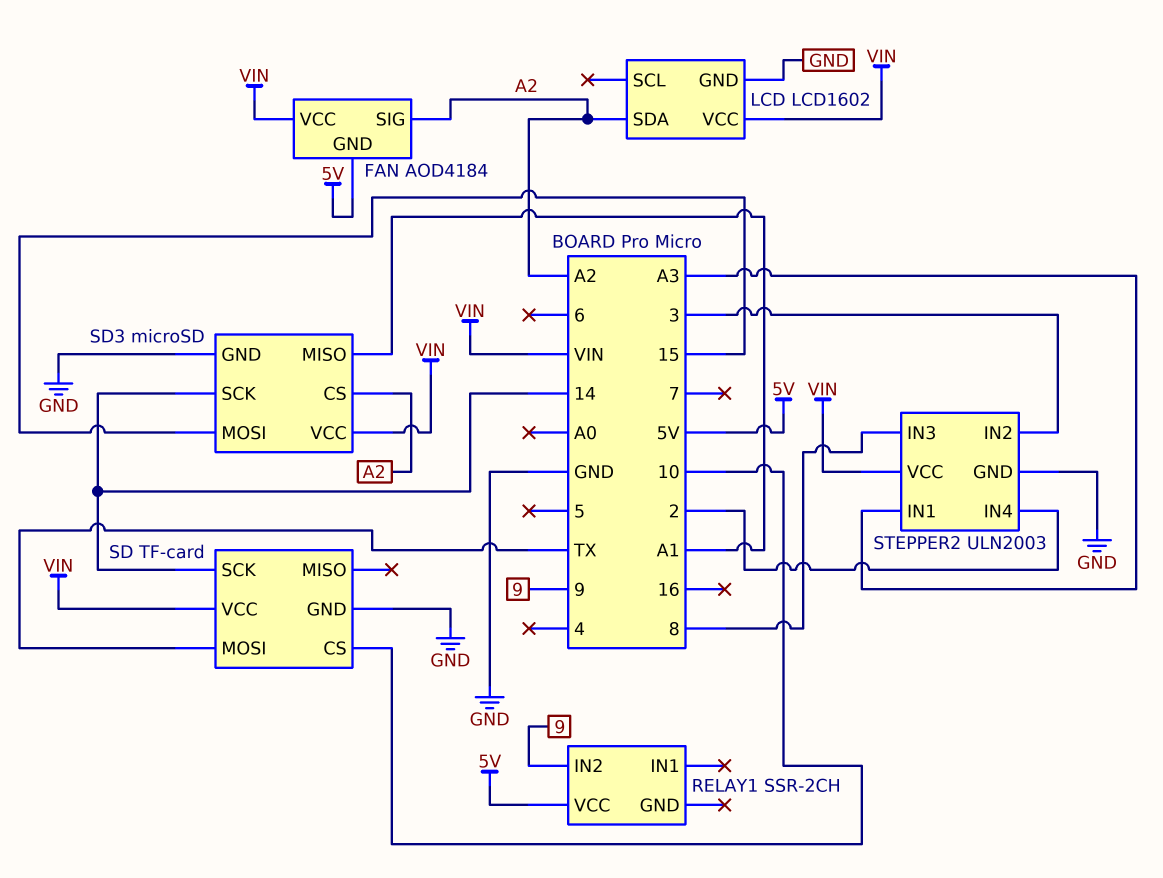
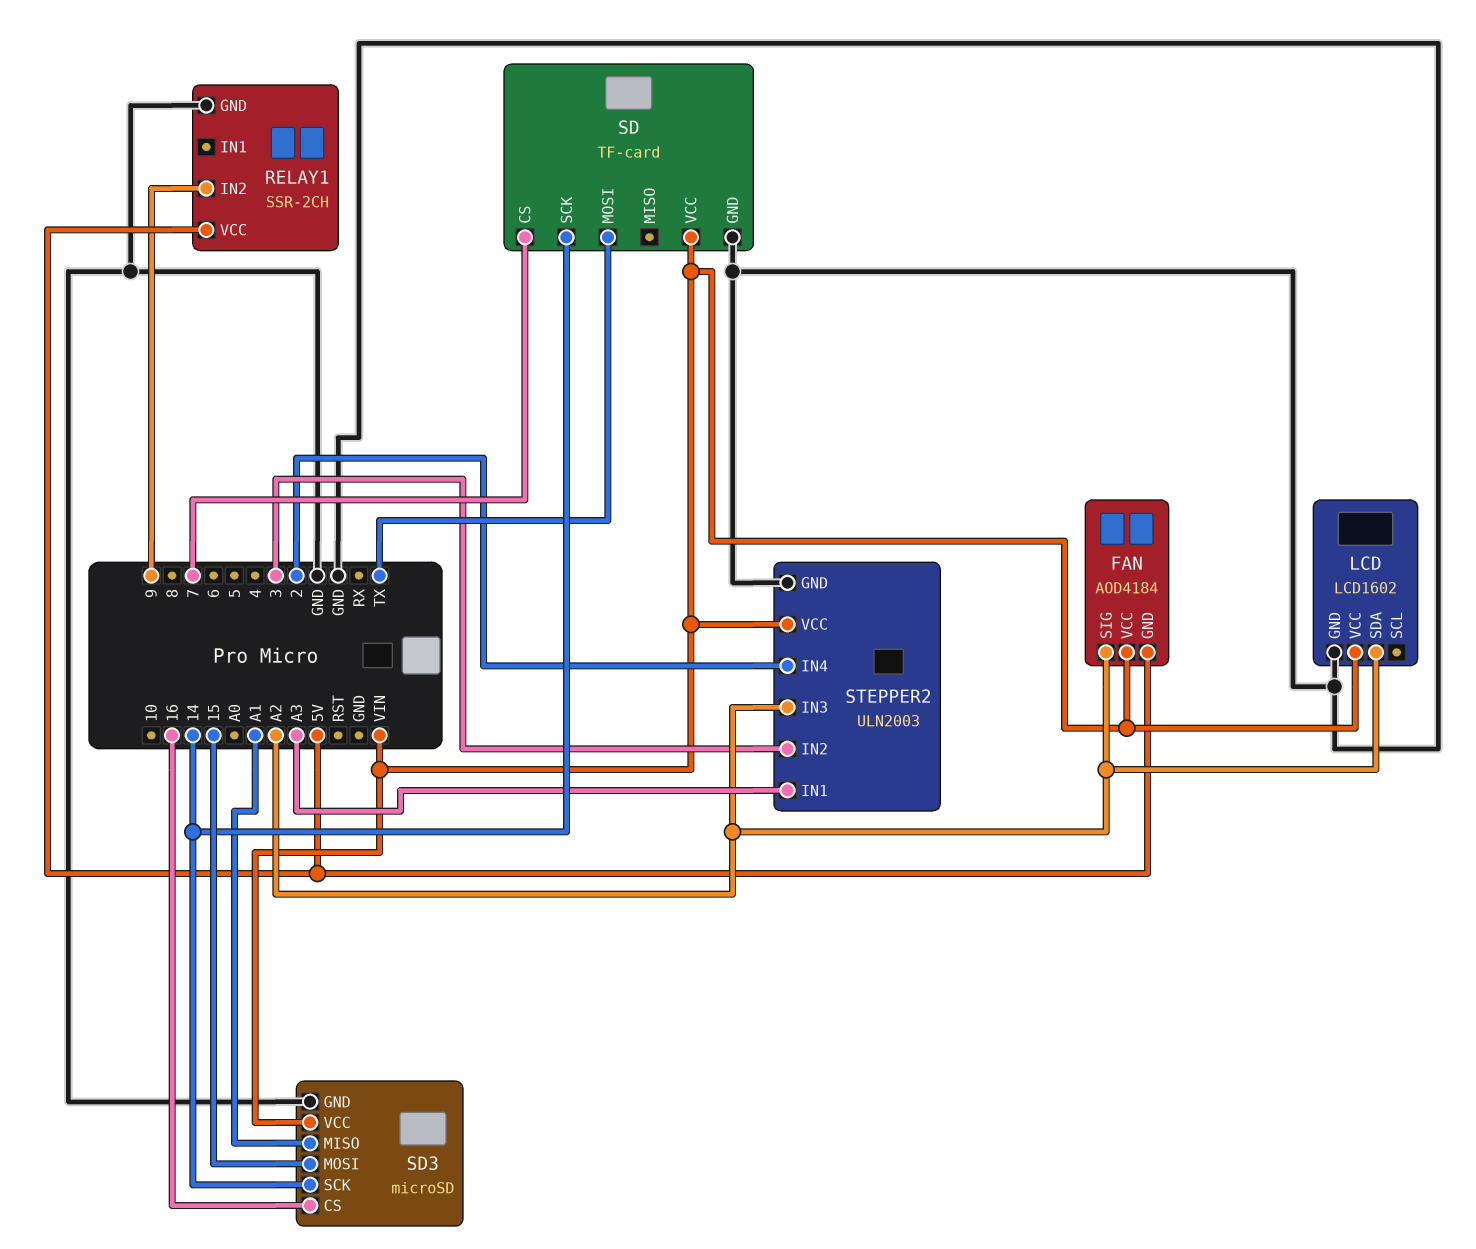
RELAY1 pin GND: none -> GND
SD pin CS: 10 -> 7
SD3 pin CS: A2 -> 16
STEPPER2 pin IN3: 8 -> A2

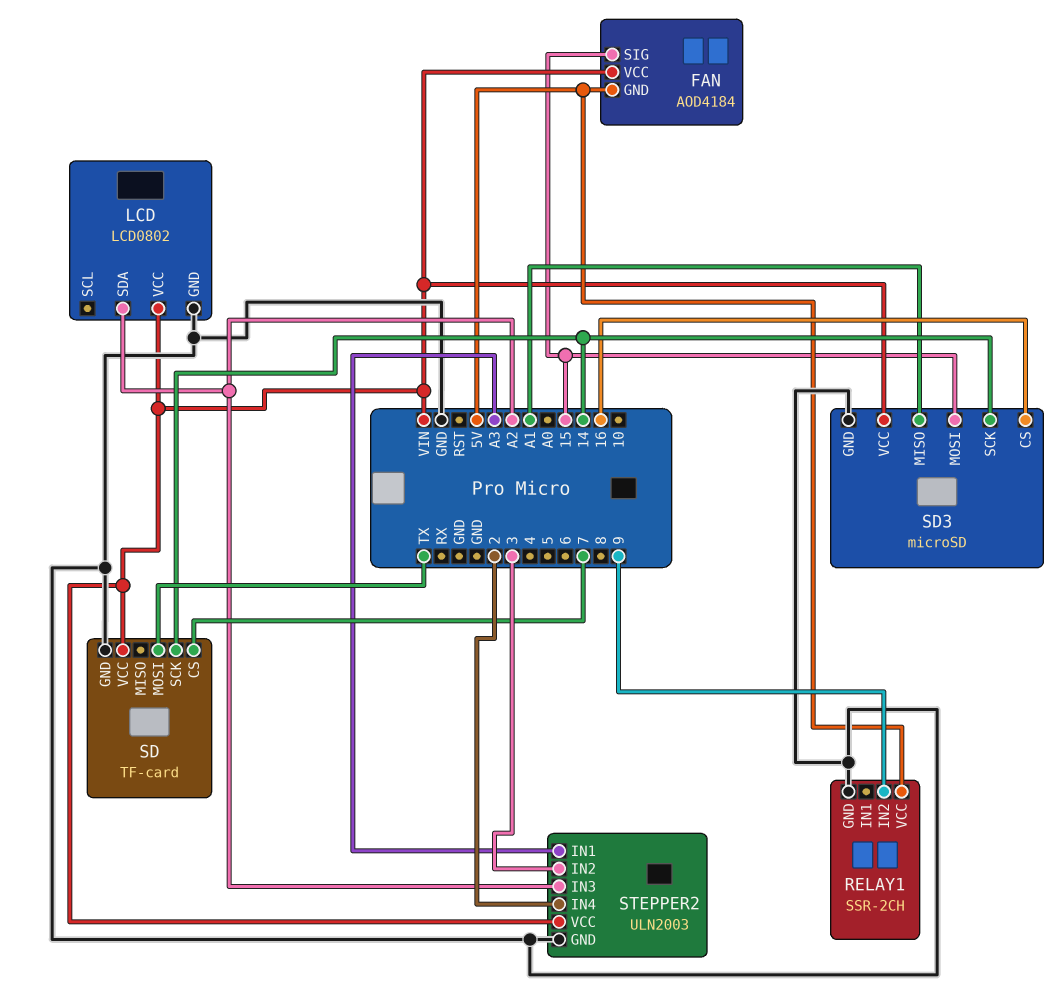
FAN pin SIG: A2 -> 15
LCD: LCD1602 -> LCD0802

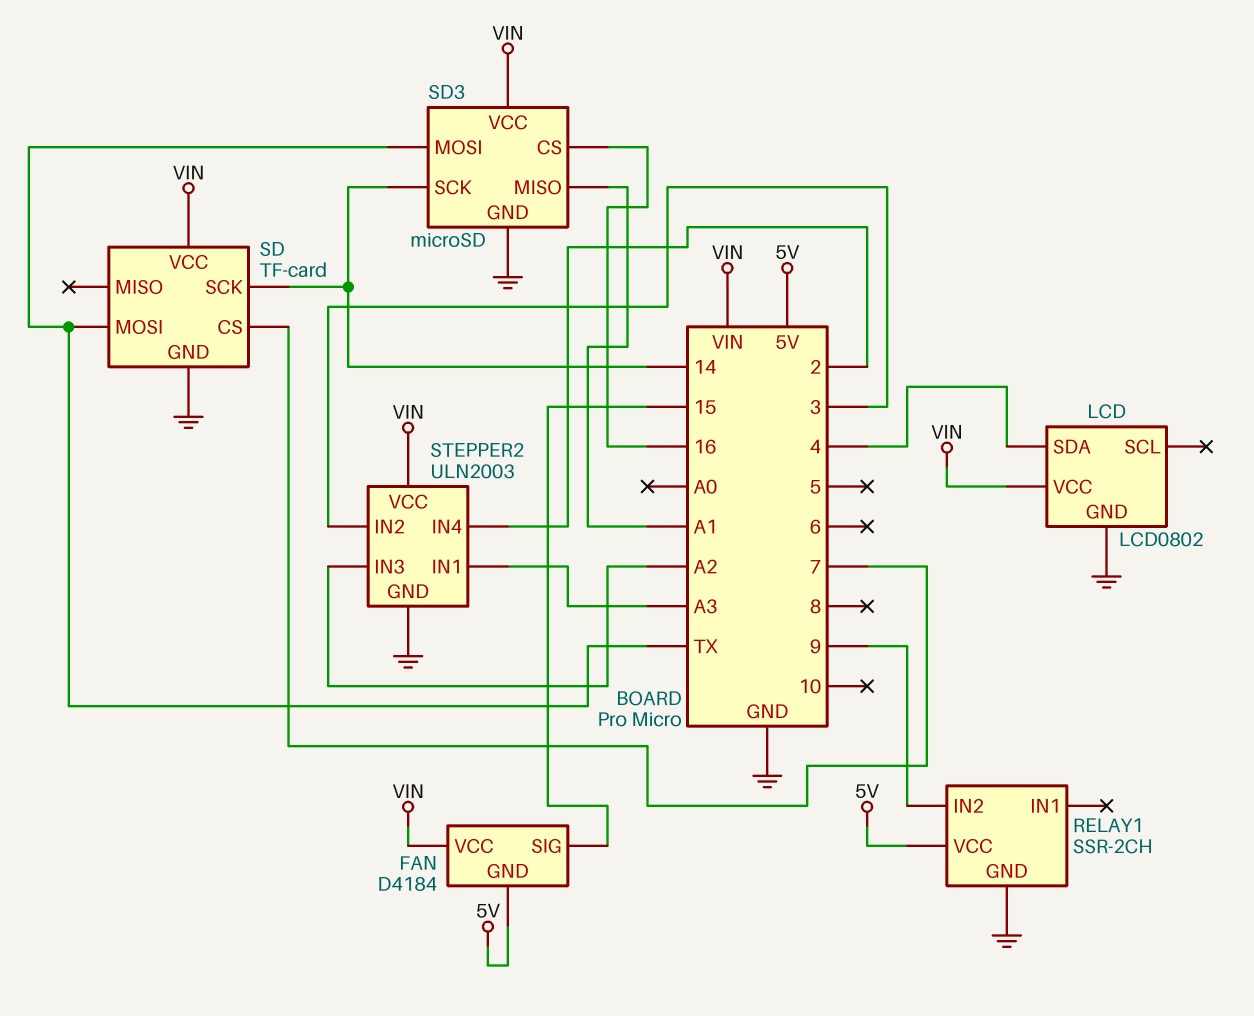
FAN: AOD4184 -> D4184
LCD pin SDA: A2 -> 4
SD3 pin MOSI: 15 -> TX

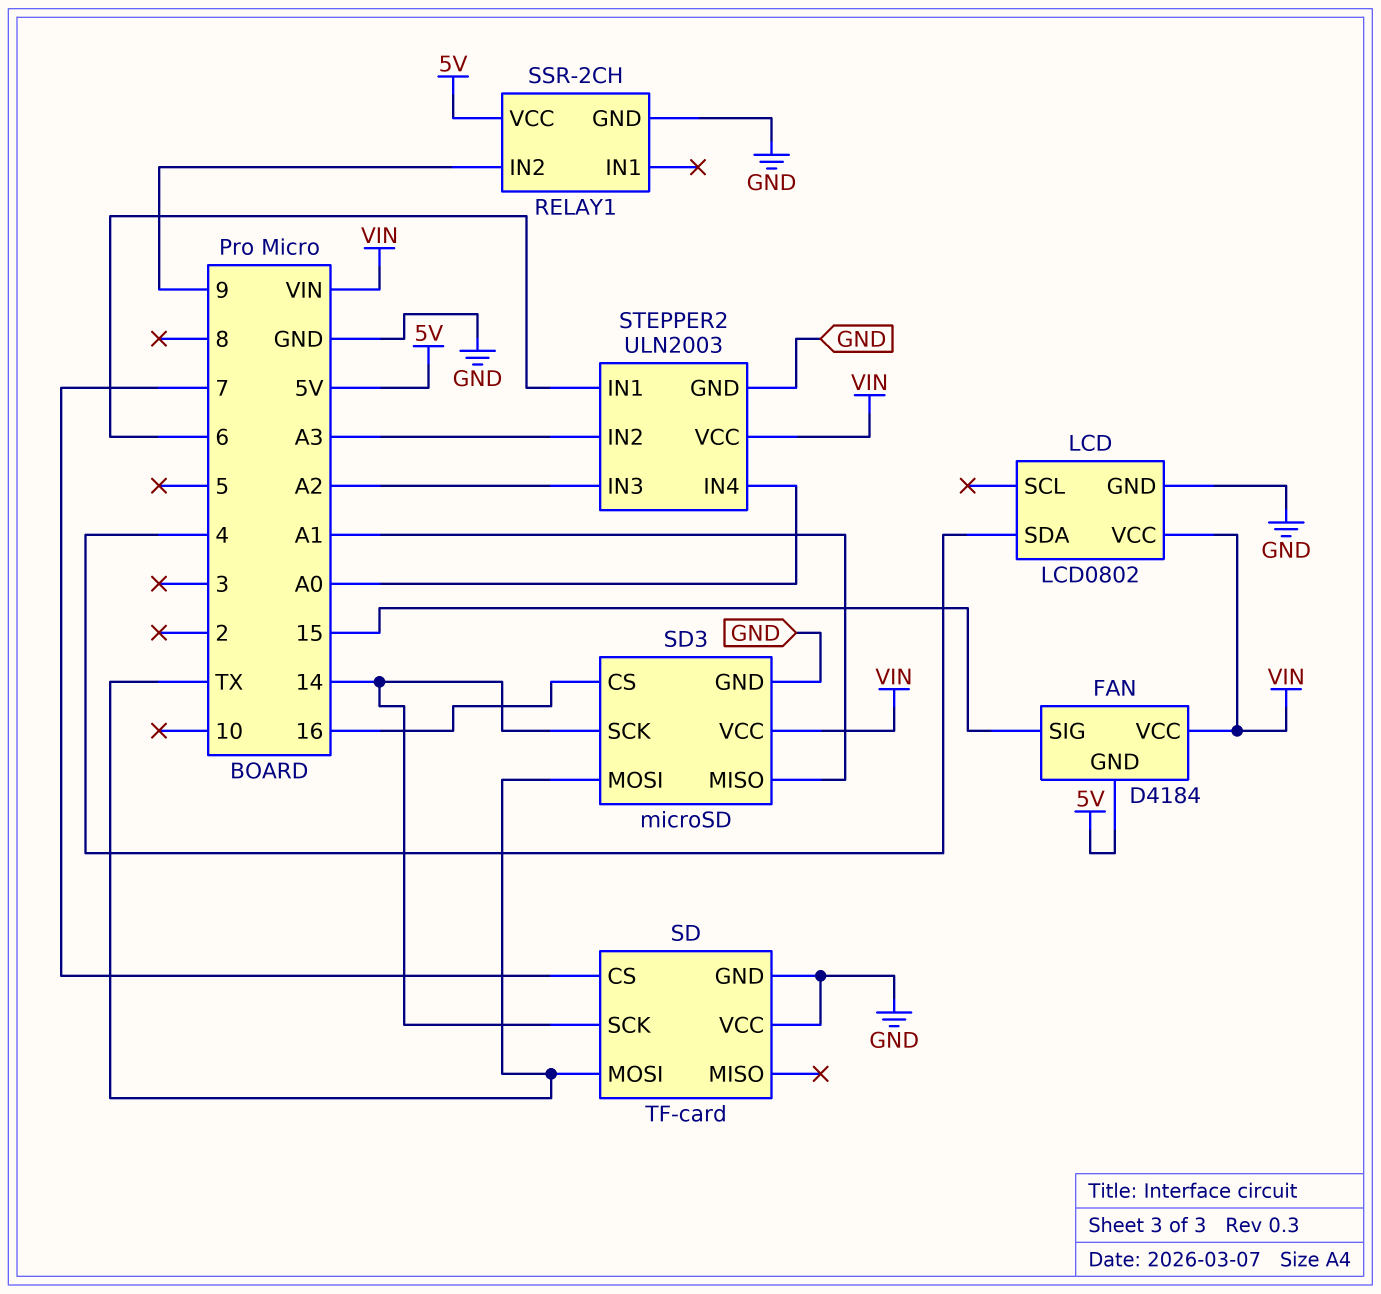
SD pin VCC: VIN -> GND
STEPPER2 pin IN1: A3 -> 6
STEPPER2 pin IN2: 3 -> A3
STEPPER2 pin IN4: 2 -> A0

